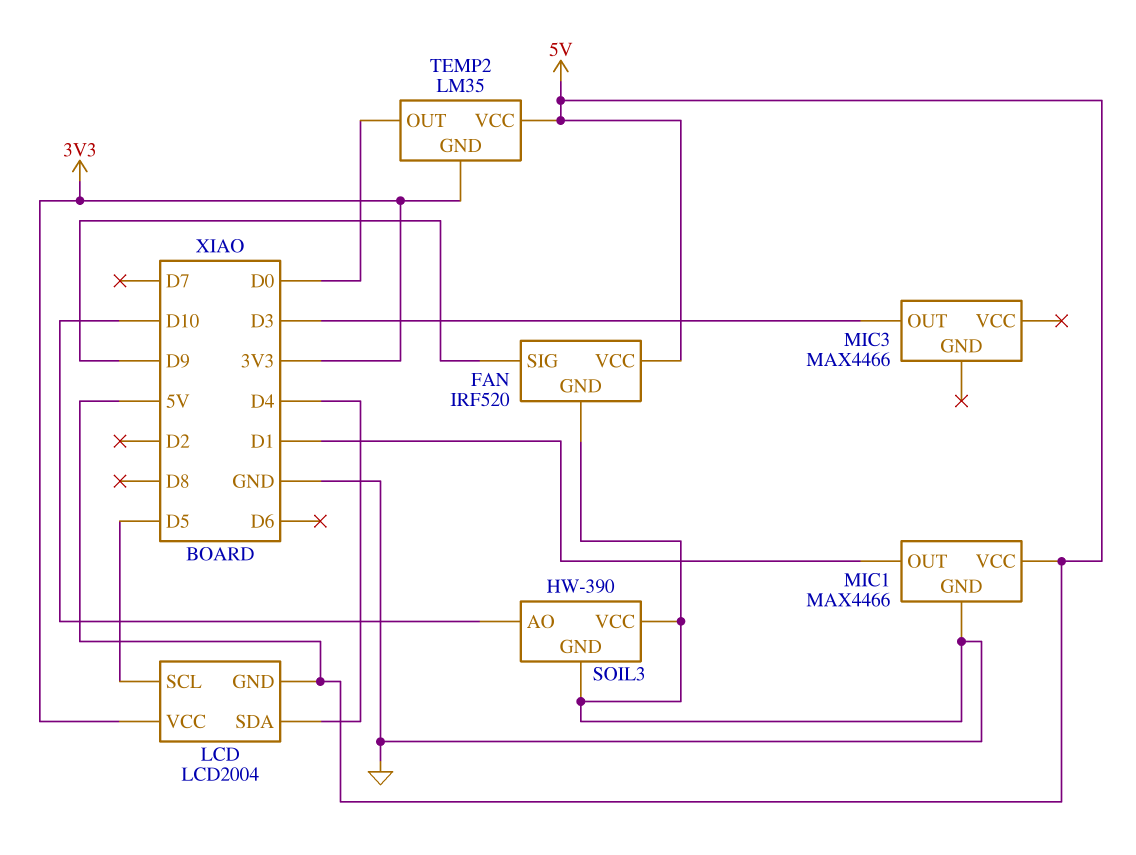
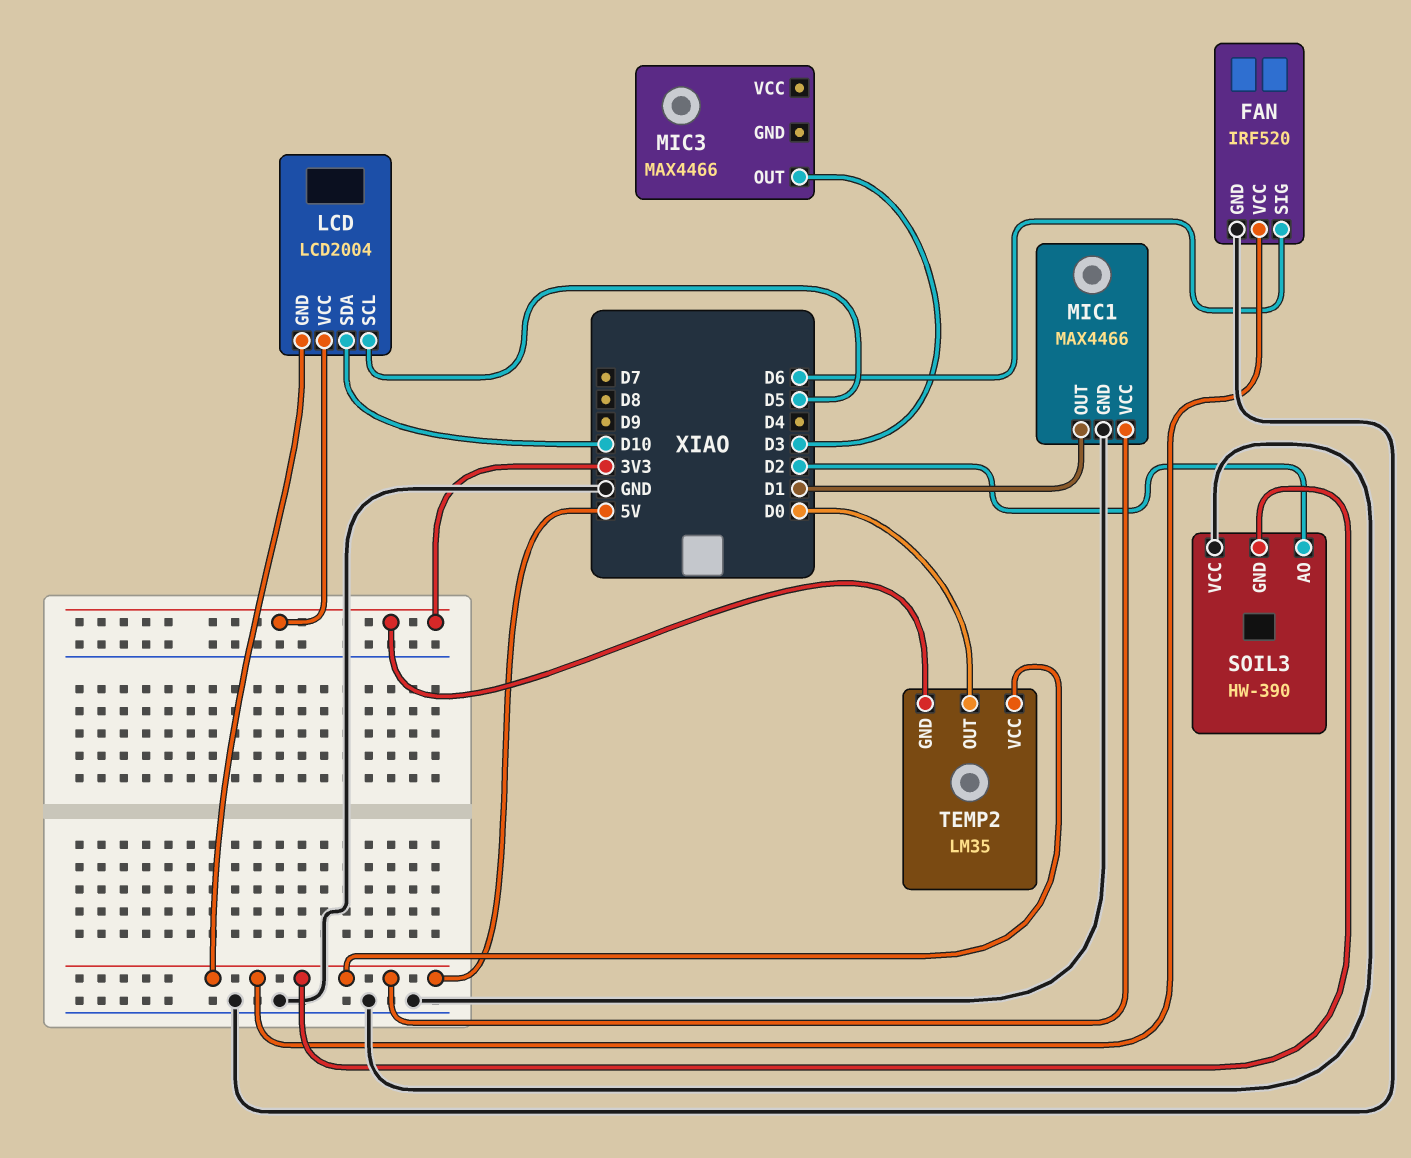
FAN pin SIG: D9 -> D6
LCD pin SDA: D4 -> D10
SOIL3 pin AO: D10 -> D2
SOIL3 pin GND: GND -> 5V

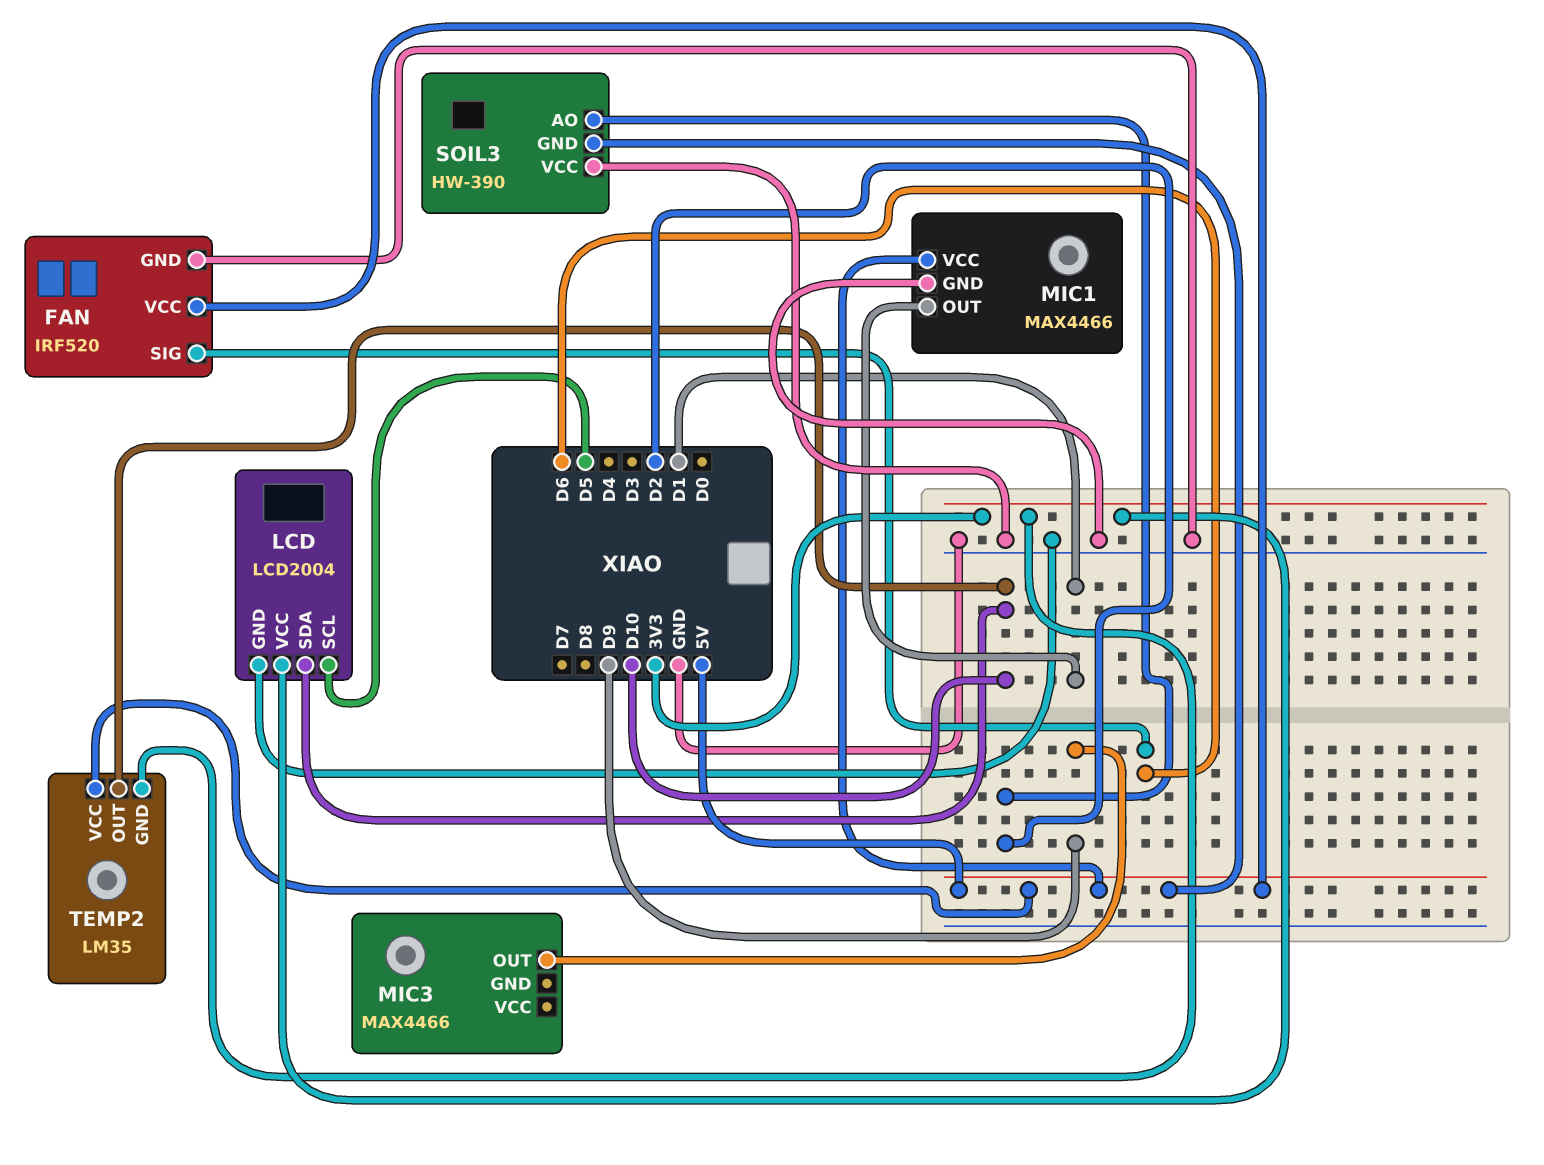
LCD pin GND: 5V -> GND
MIC3 pin OUT: D3 -> D9
TEMP2 pin OUT: D0 -> D10

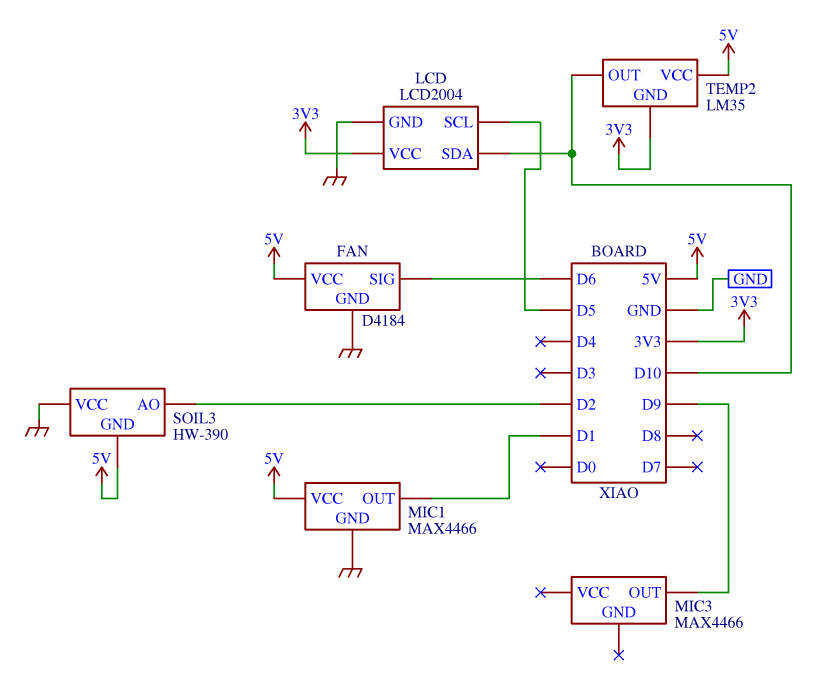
FAN: IRF520 -> D4184

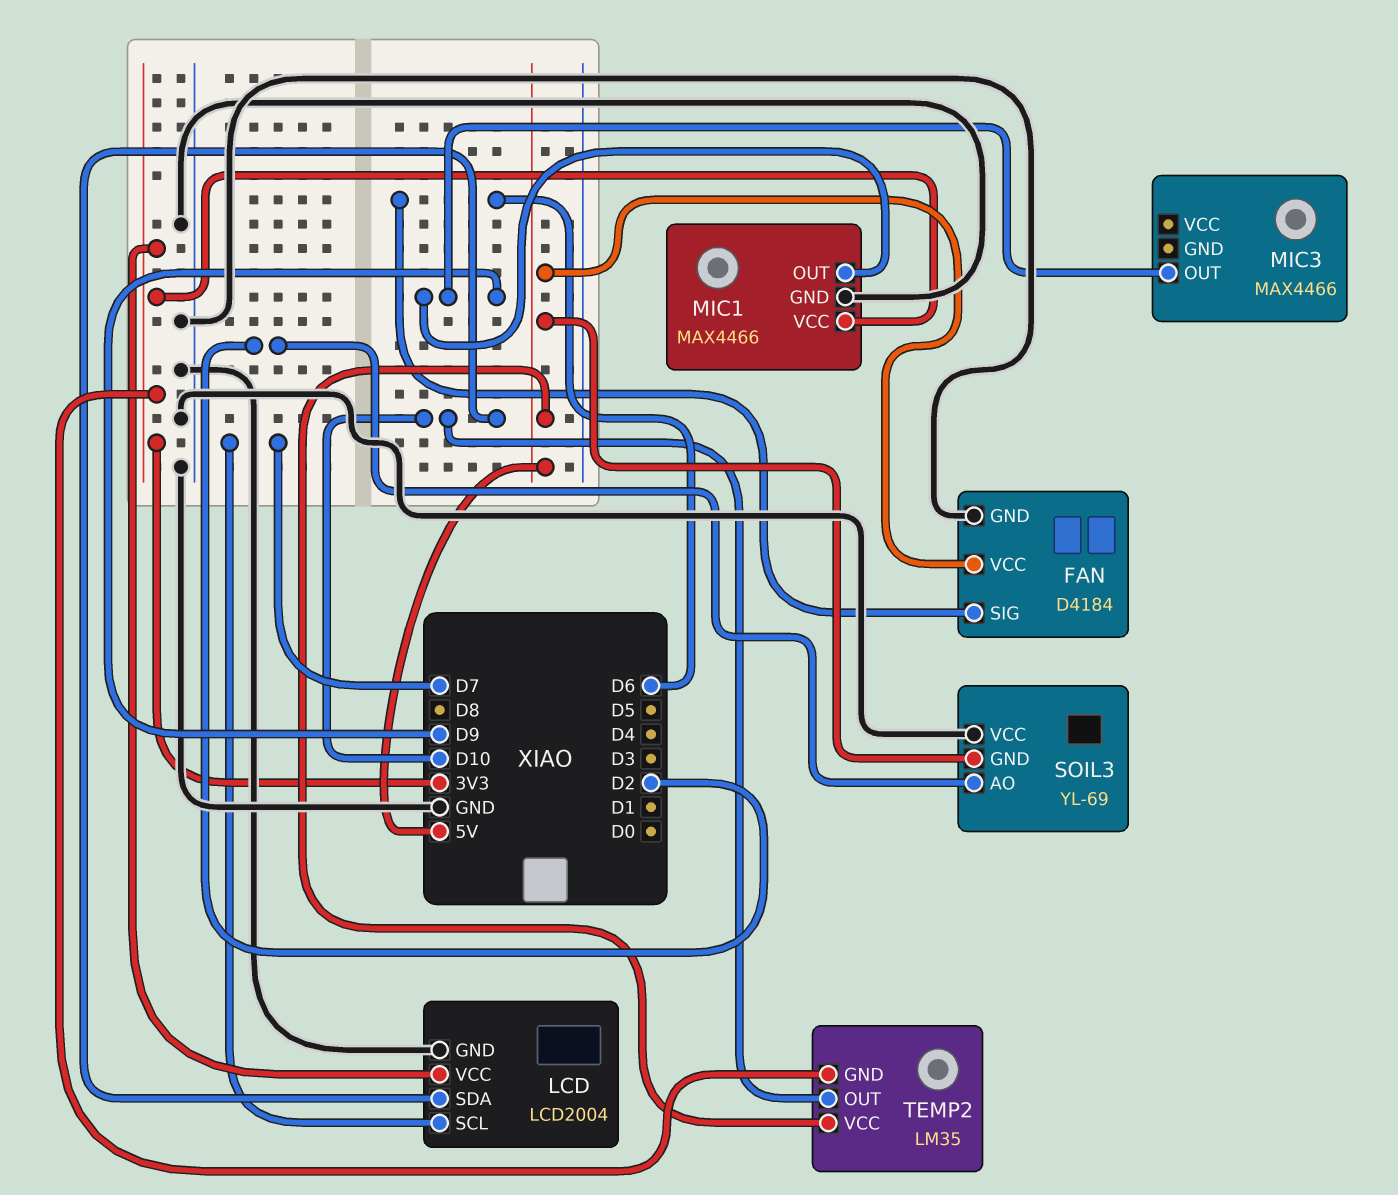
LCD pin SCL: D5 -> D7
MIC1 pin OUT: D1 -> D9
MIC1 pin VCC: 5V -> 3V3
SOIL3: HW-390 -> YL-69

